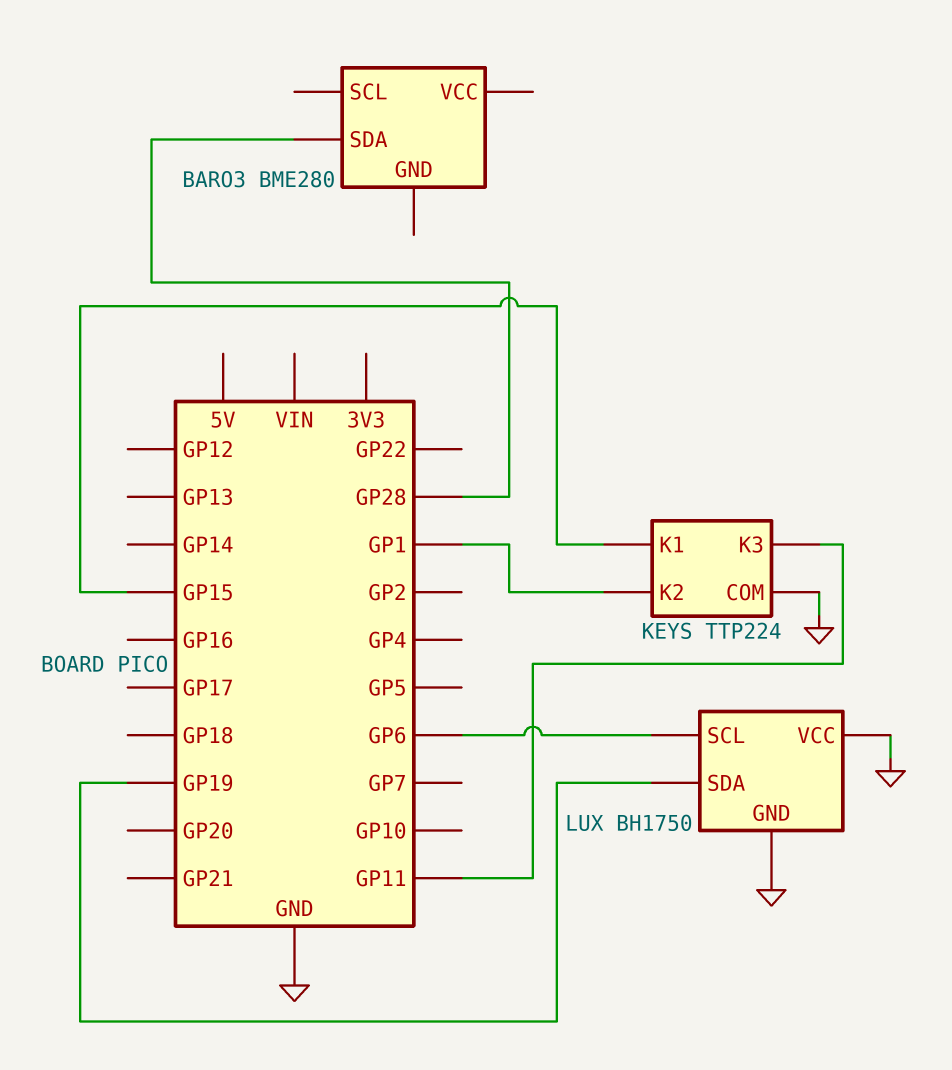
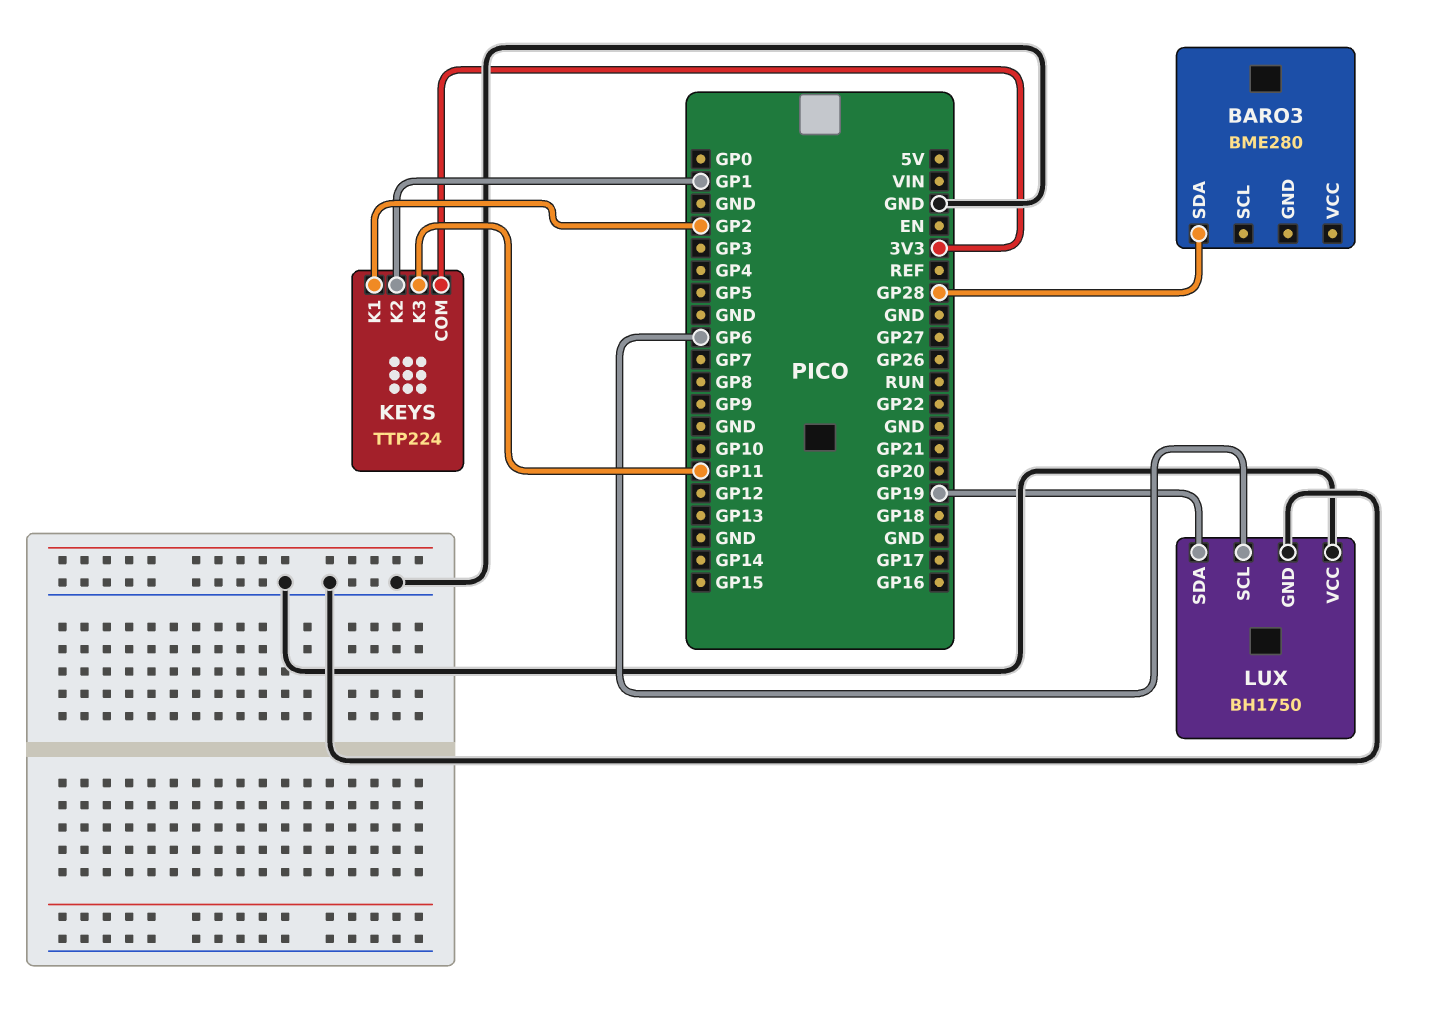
KEYS pin COM: GND -> 3V3
KEYS pin K1: GP15 -> GP2

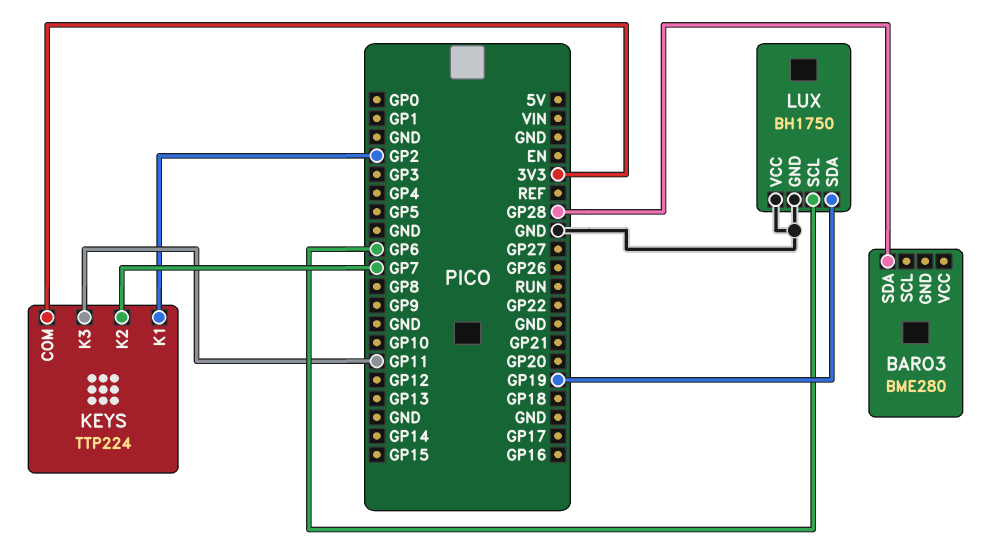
KEYS pin K2: GP1 -> GP7

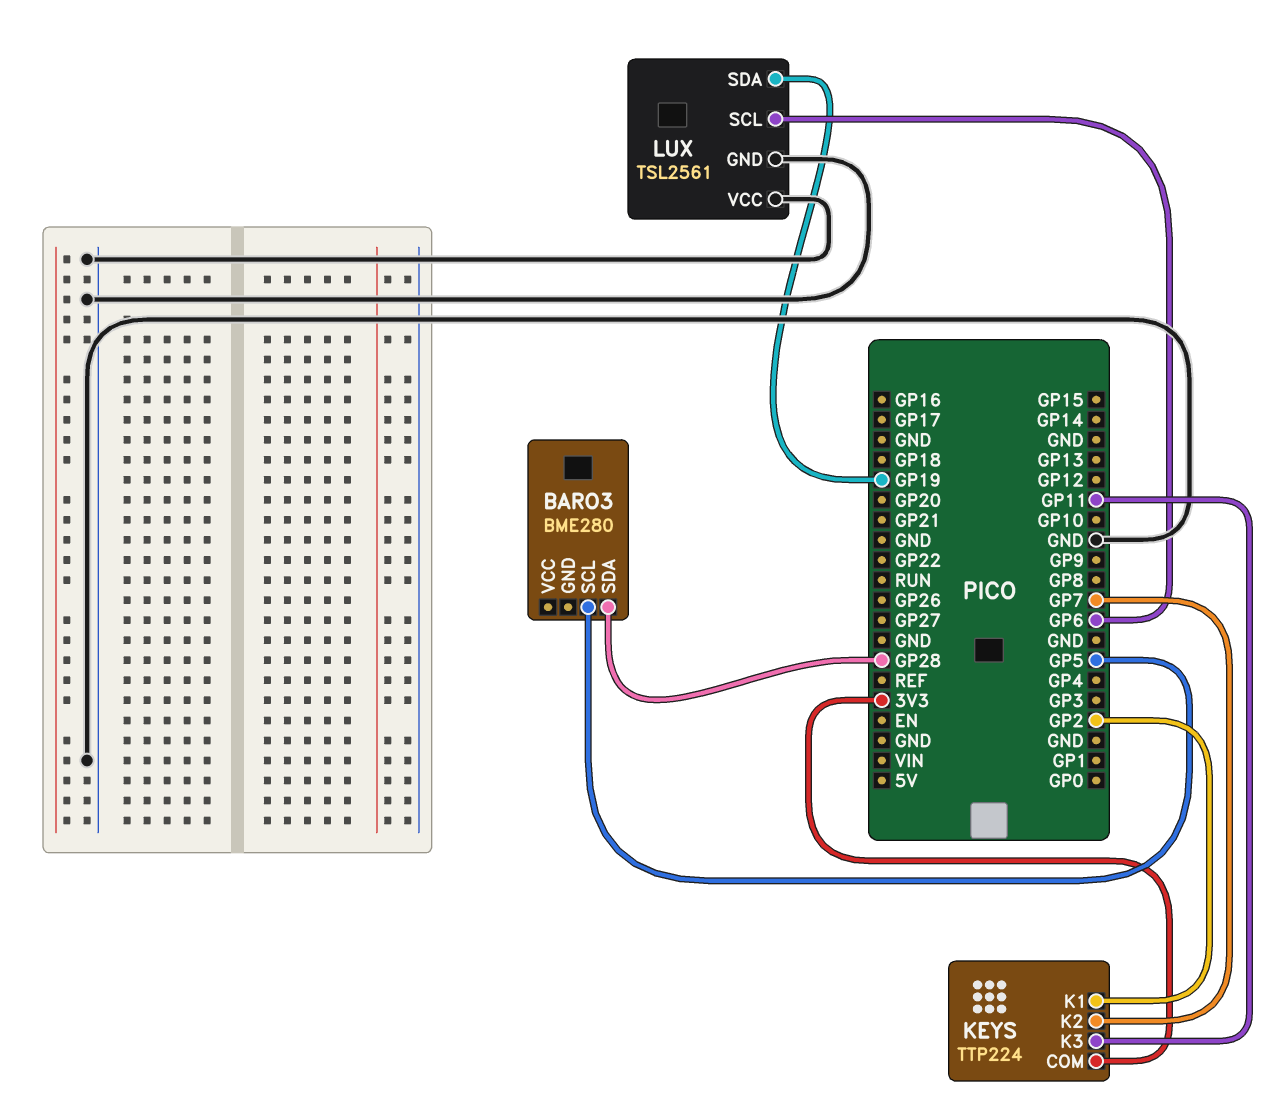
BARO3 pin SCL: none -> GP5
LUX: BH1750 -> TSL2561

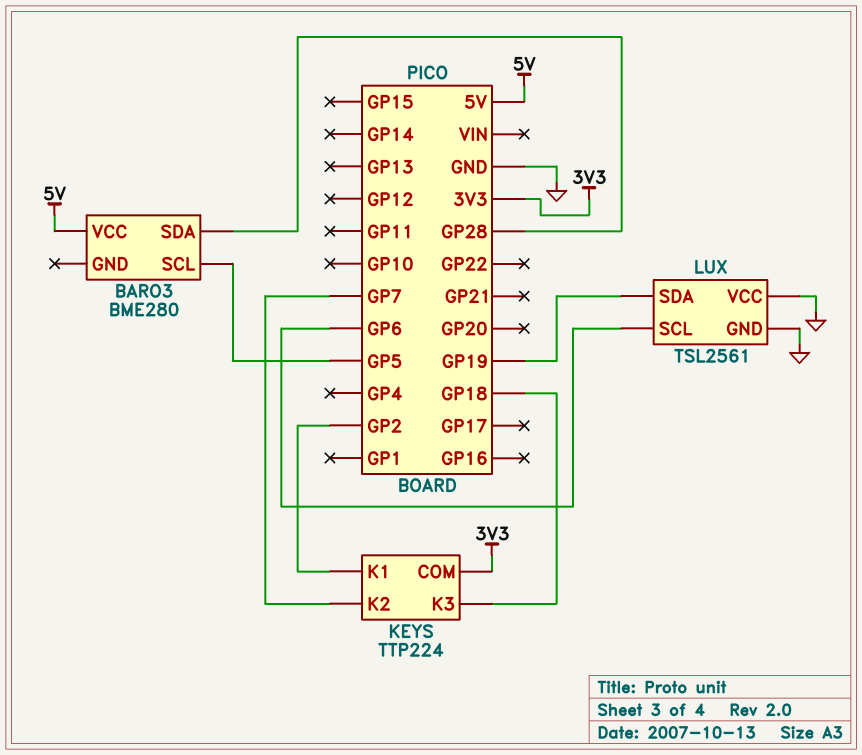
BARO3 pin VCC: none -> 5V
KEYS pin K3: GP11 -> GP18

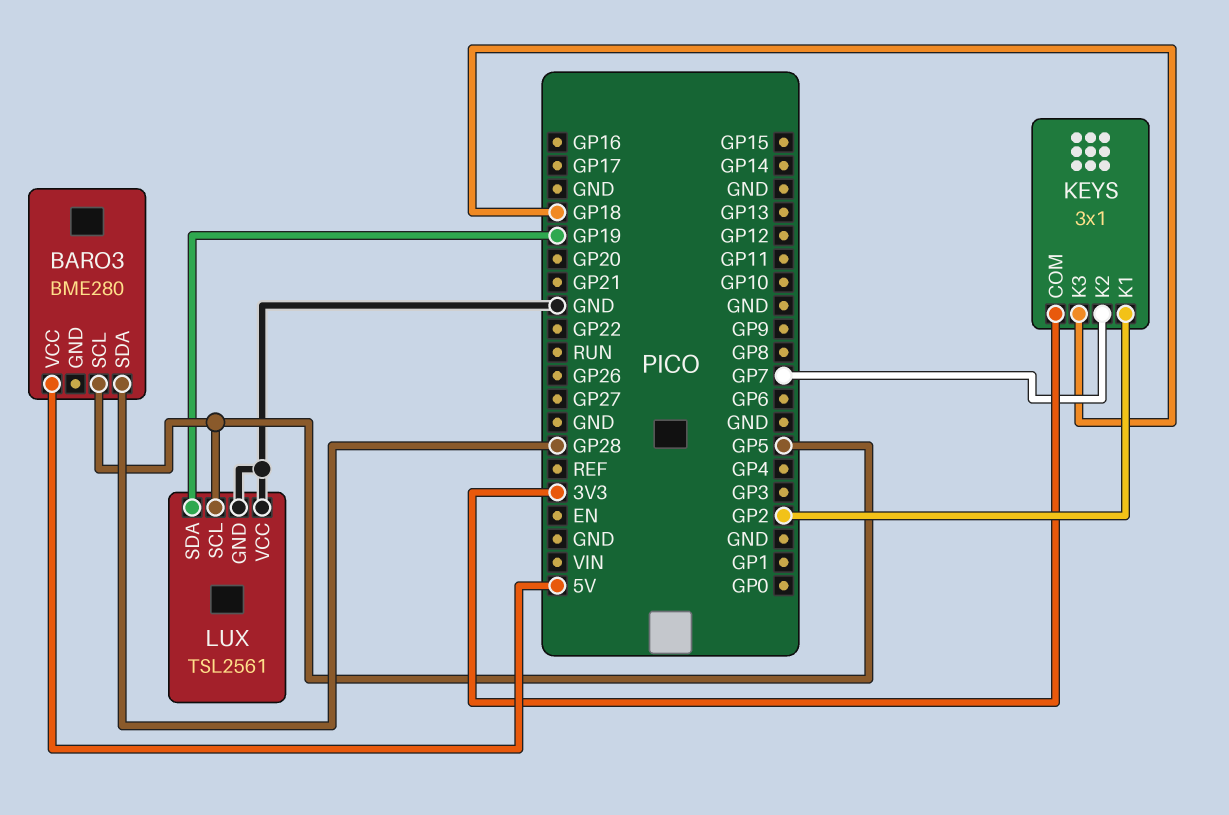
KEYS: TTP224 -> 3x1
LUX pin SCL: GP6 -> GP5

